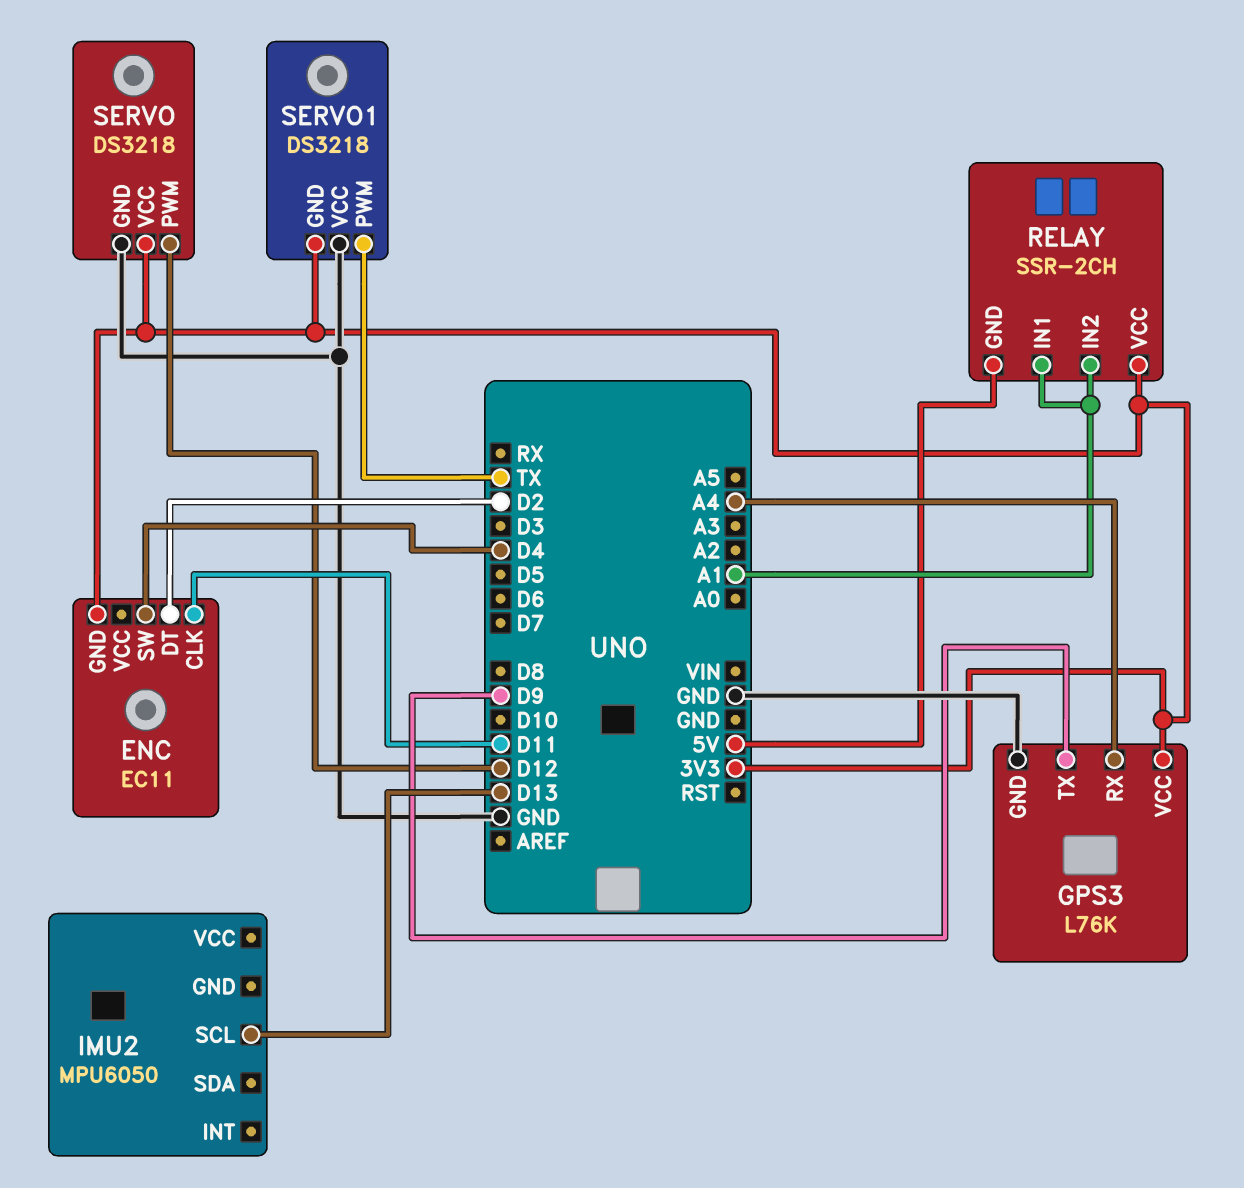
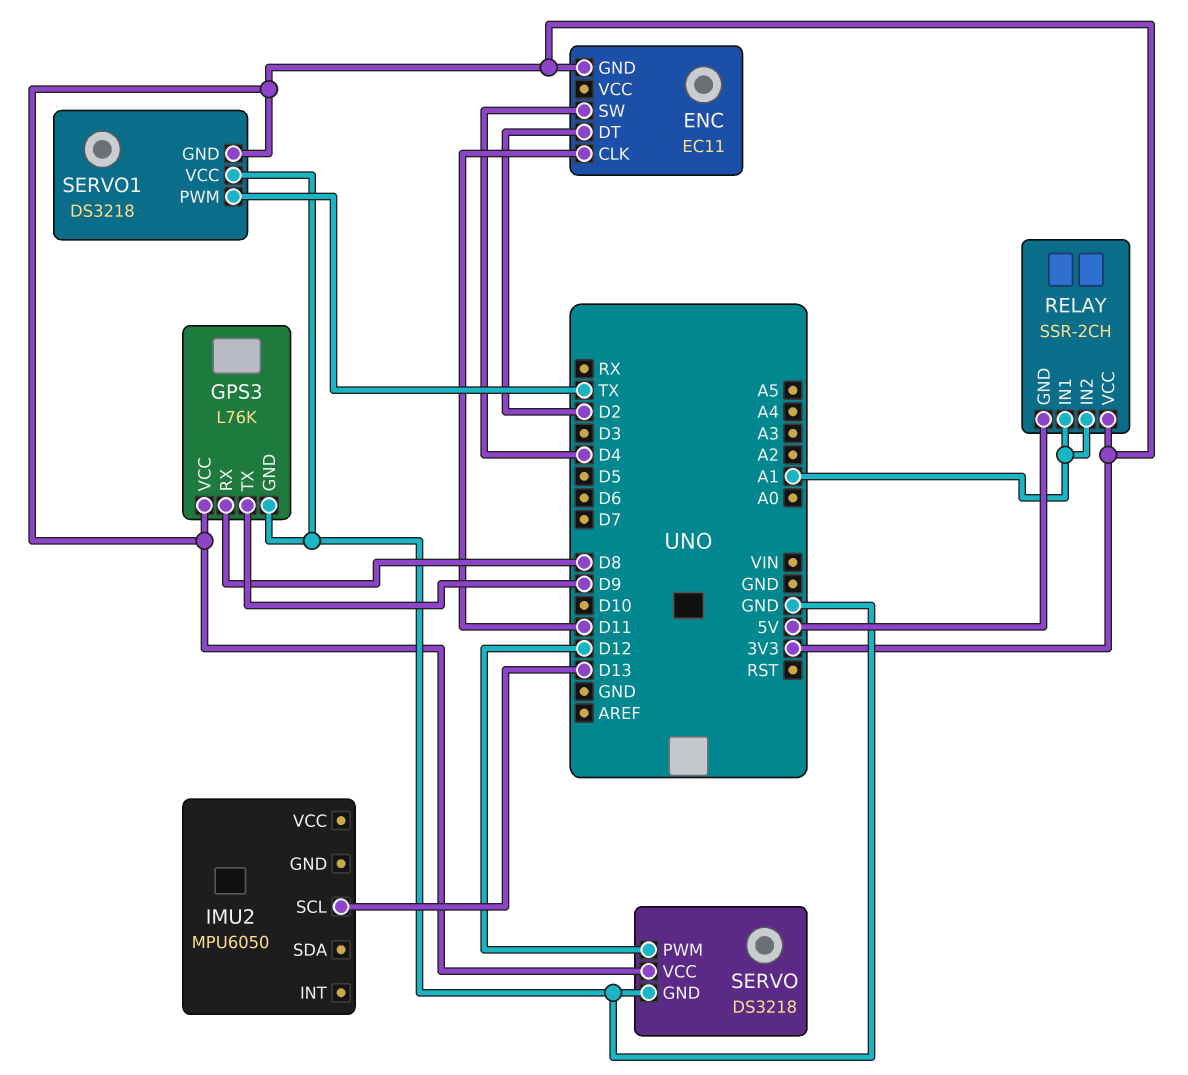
GPS3 pin RX: A4 -> D8

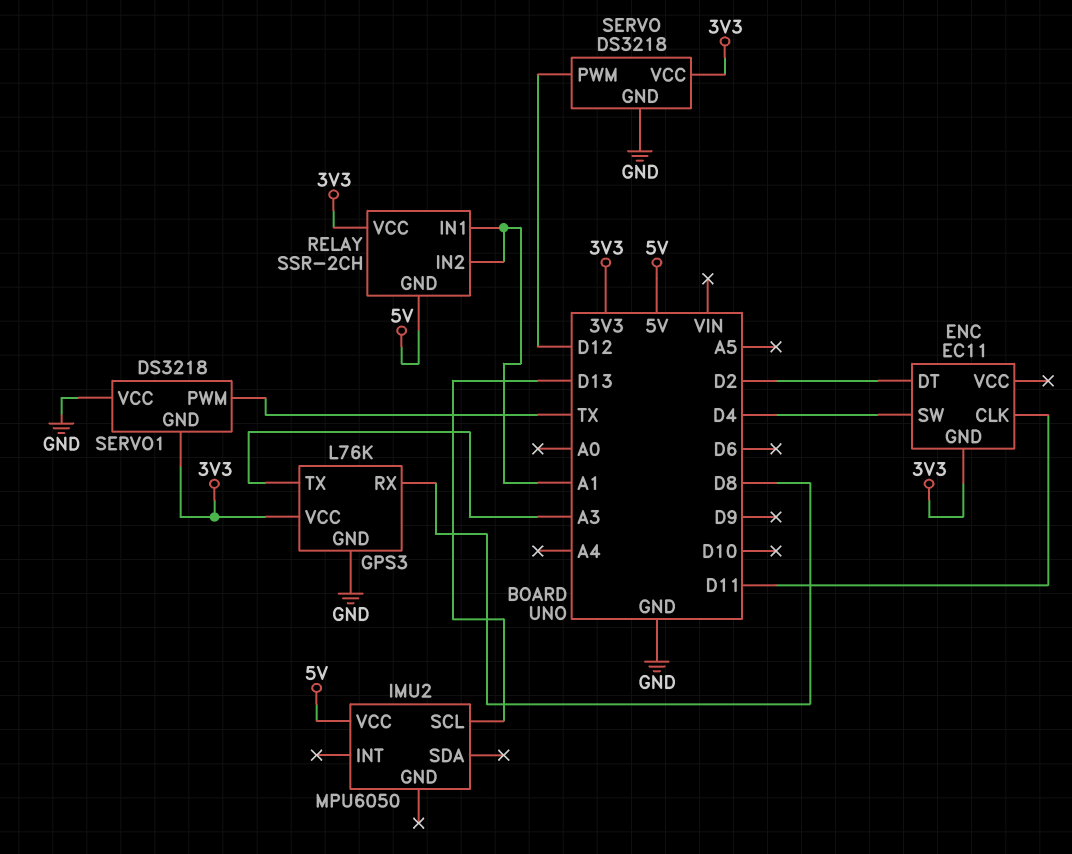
GPS3 pin TX: D9 -> A3
IMU2 pin VCC: none -> 5V

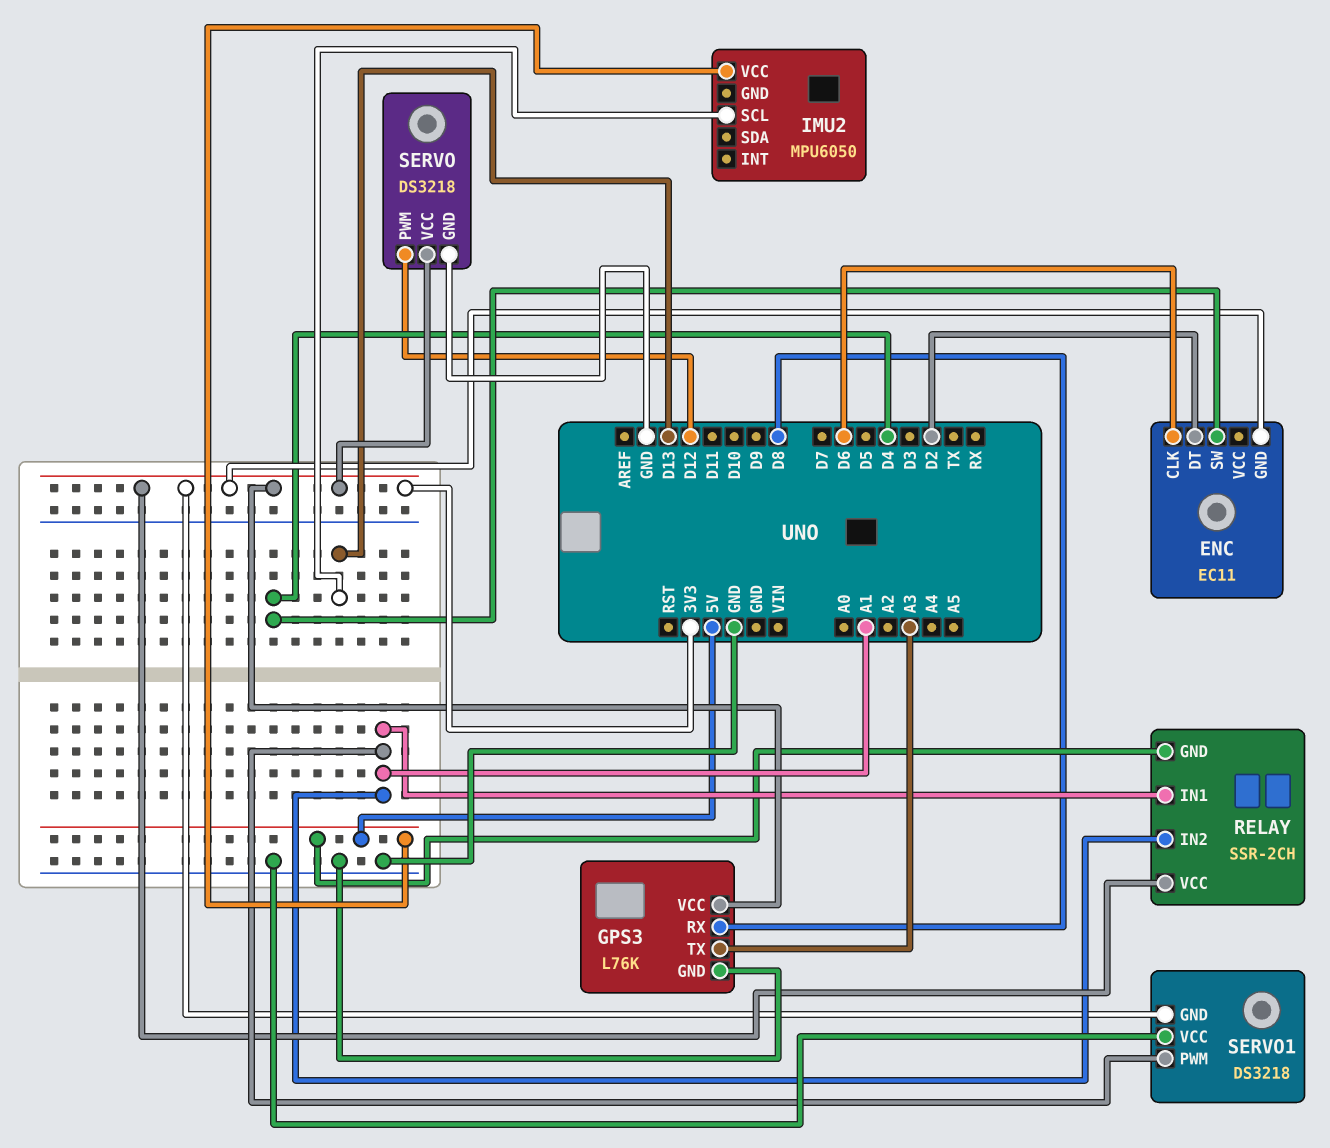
ENC pin CLK: D11 -> D6
SERVO1 pin PWM: TX -> A1

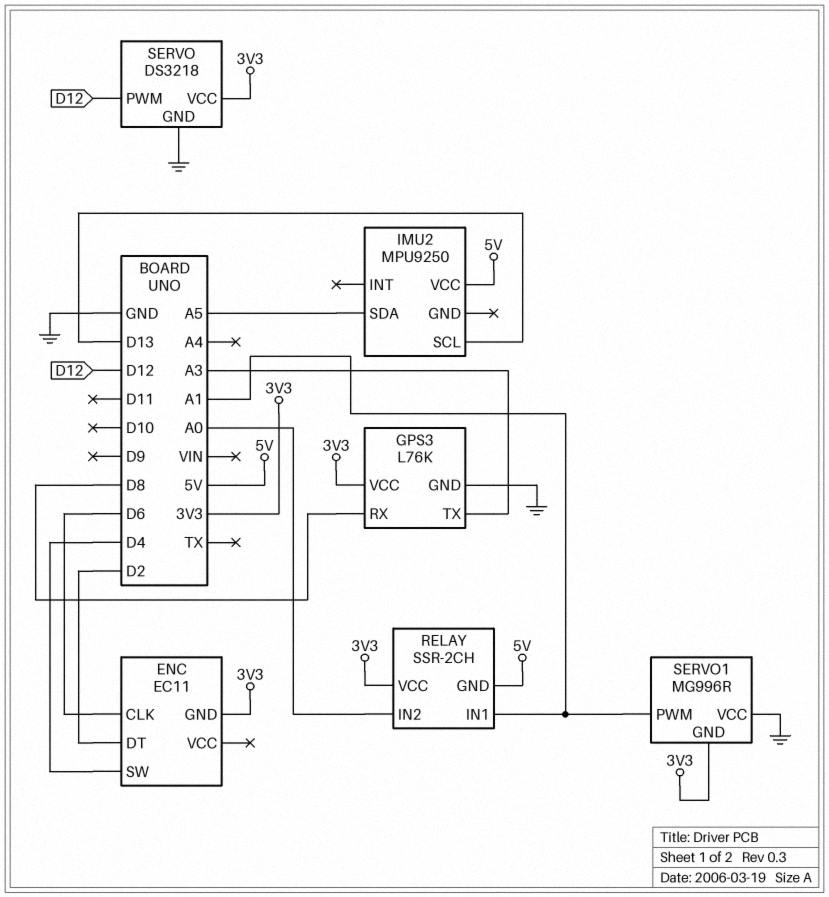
IMU2: MPU6050 -> MPU9250
IMU2 pin SDA: none -> A5
RELAY pin IN2: A1 -> A0
SERVO1: DS3218 -> MG996R

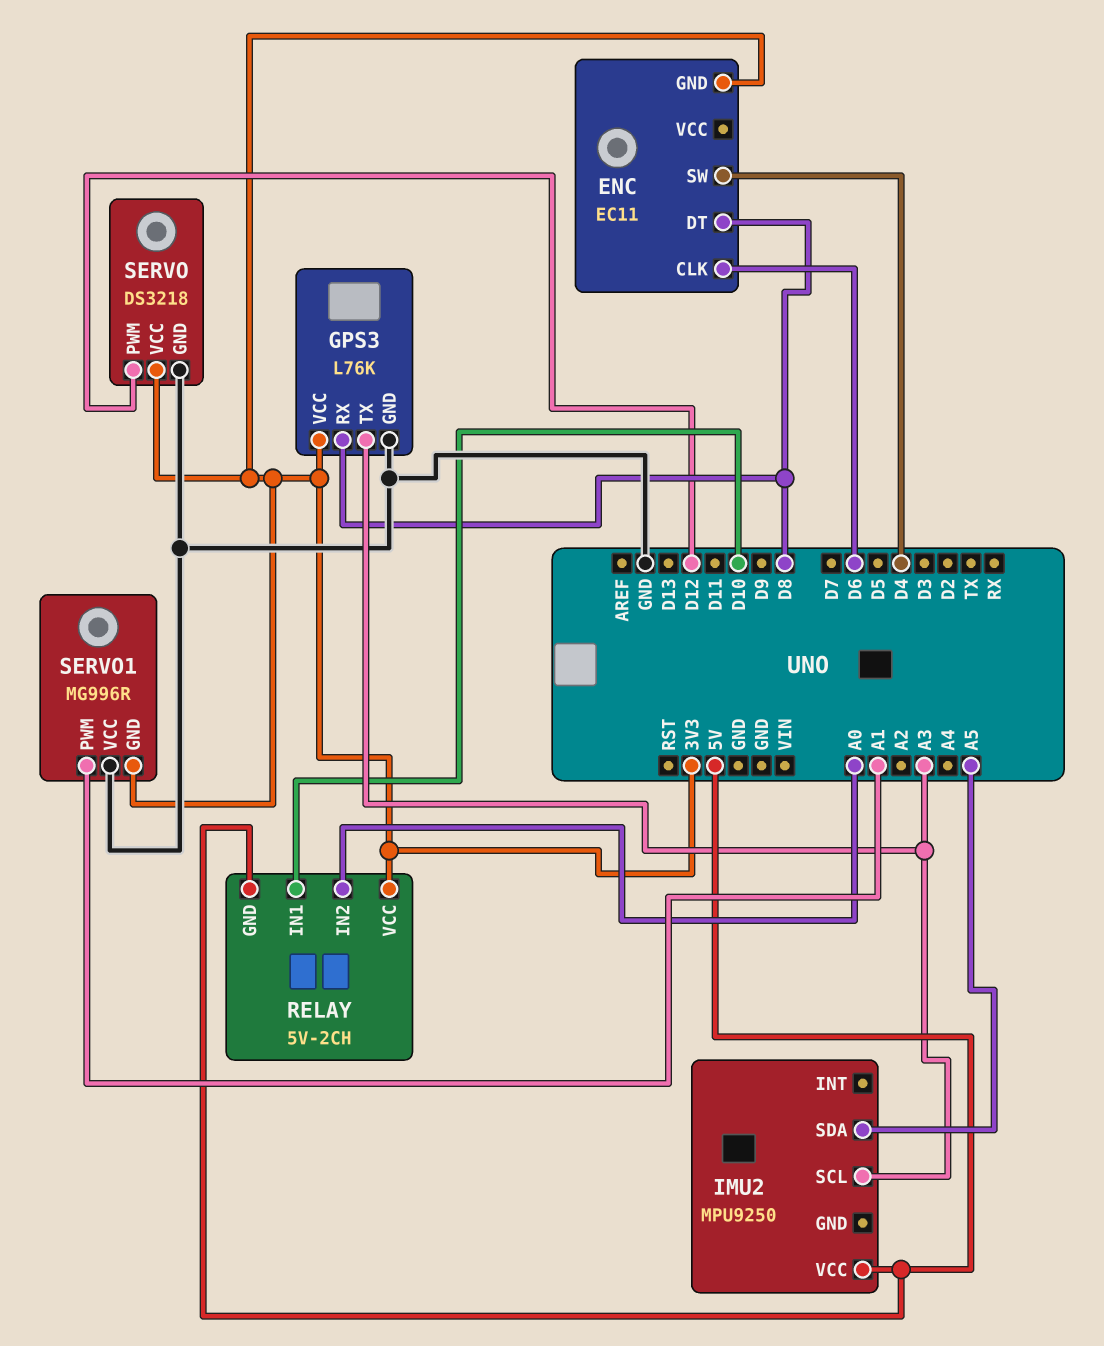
ENC pin DT: D2 -> D8
IMU2 pin SCL: D13 -> A3
RELAY: SSR-2CH -> 5V-2CH
RELAY pin IN1: A1 -> D10

